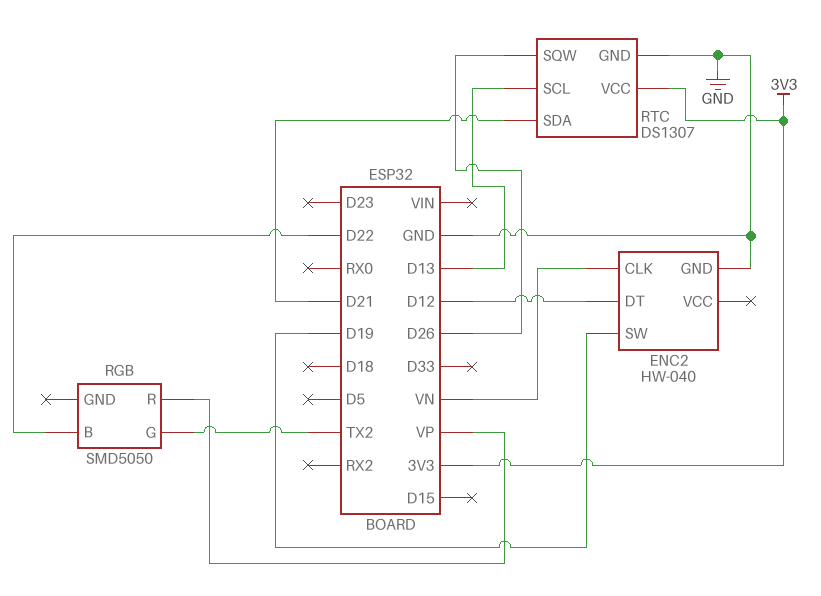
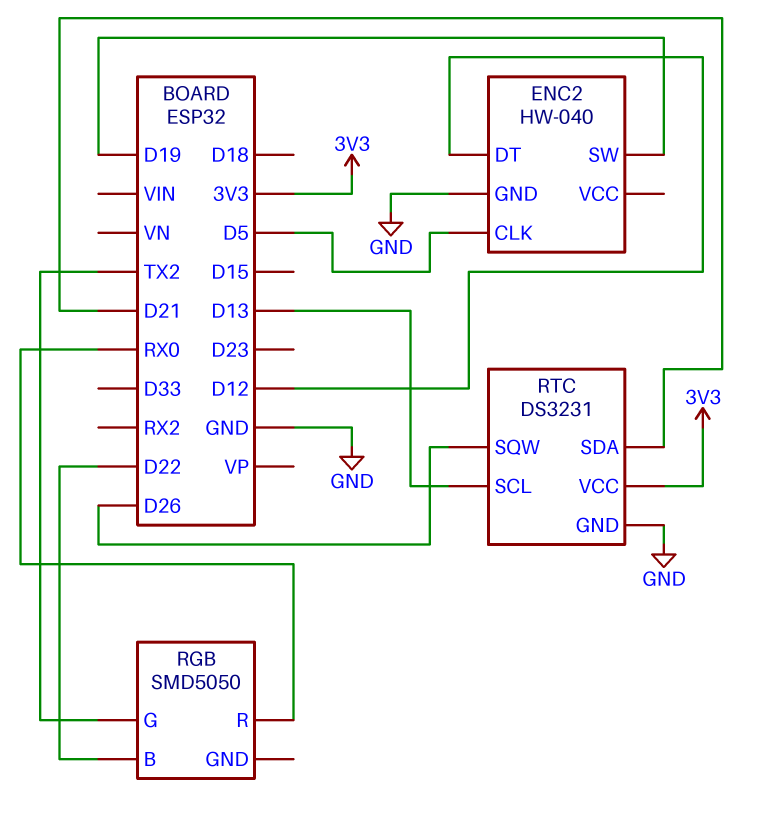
ENC2 pin CLK: VN -> D5
RGB pin R: VP -> RX0
RTC: DS1307 -> DS3231

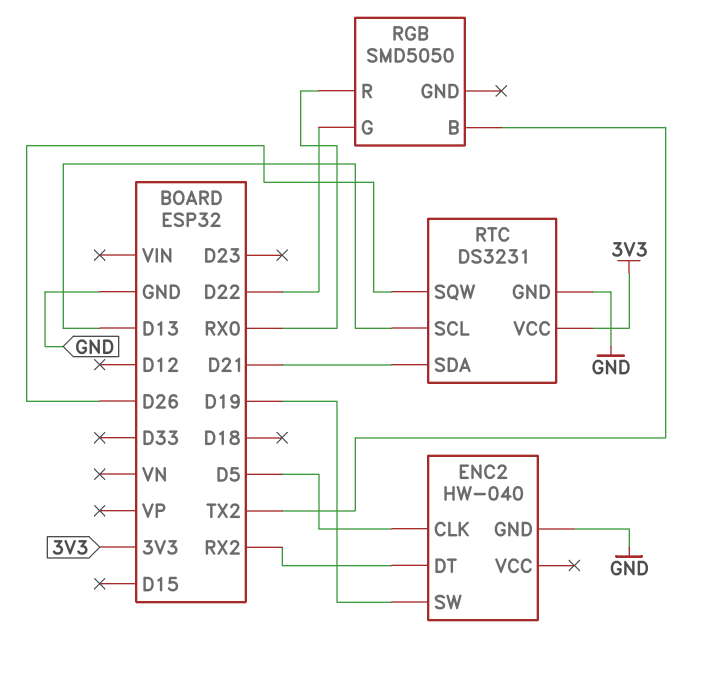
ENC2 pin DT: D12 -> RX2
RGB pin B: D22 -> TX2
RGB pin G: TX2 -> D22

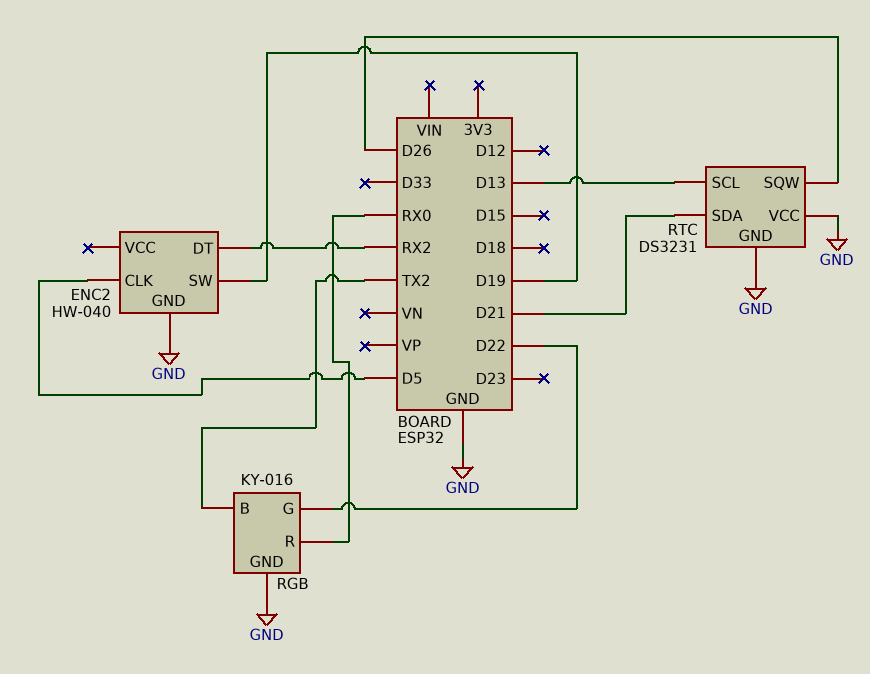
RGB: SMD5050 -> KY-016
RGB pin GND: none -> GND
RTC pin VCC: 3V3 -> GND

